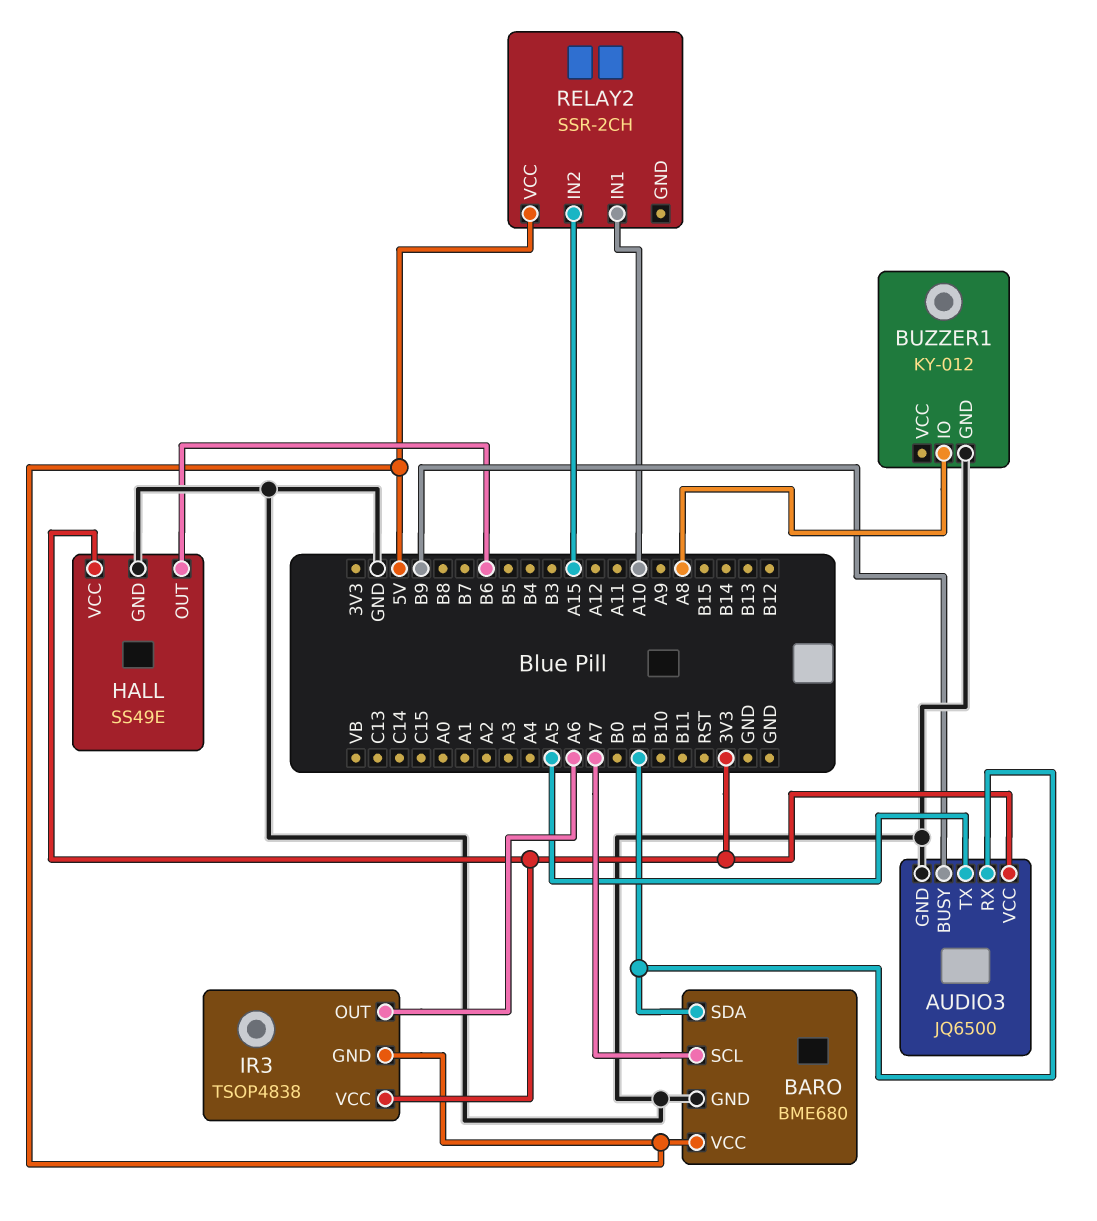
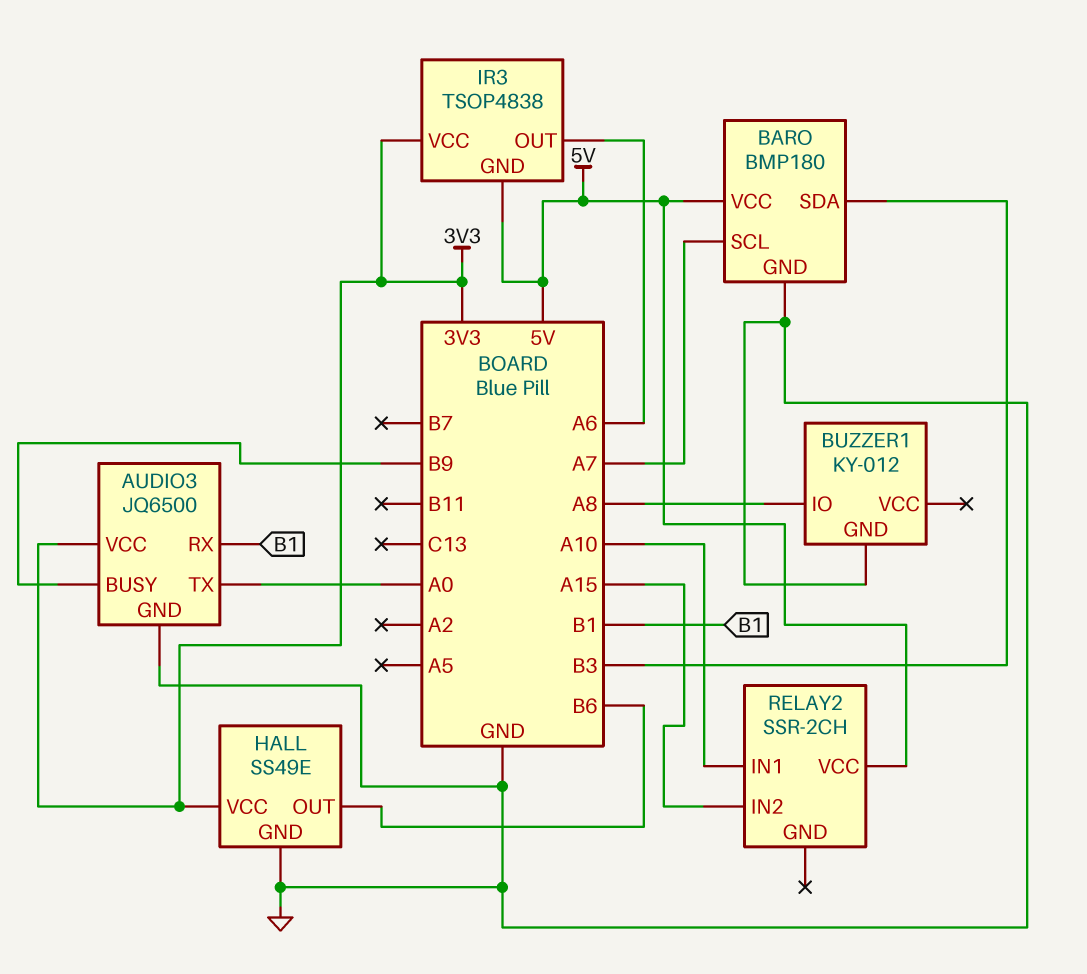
AUDIO3 pin TX: A5 -> A0
BARO: BME680 -> BMP180
BARO pin SDA: B1 -> B3

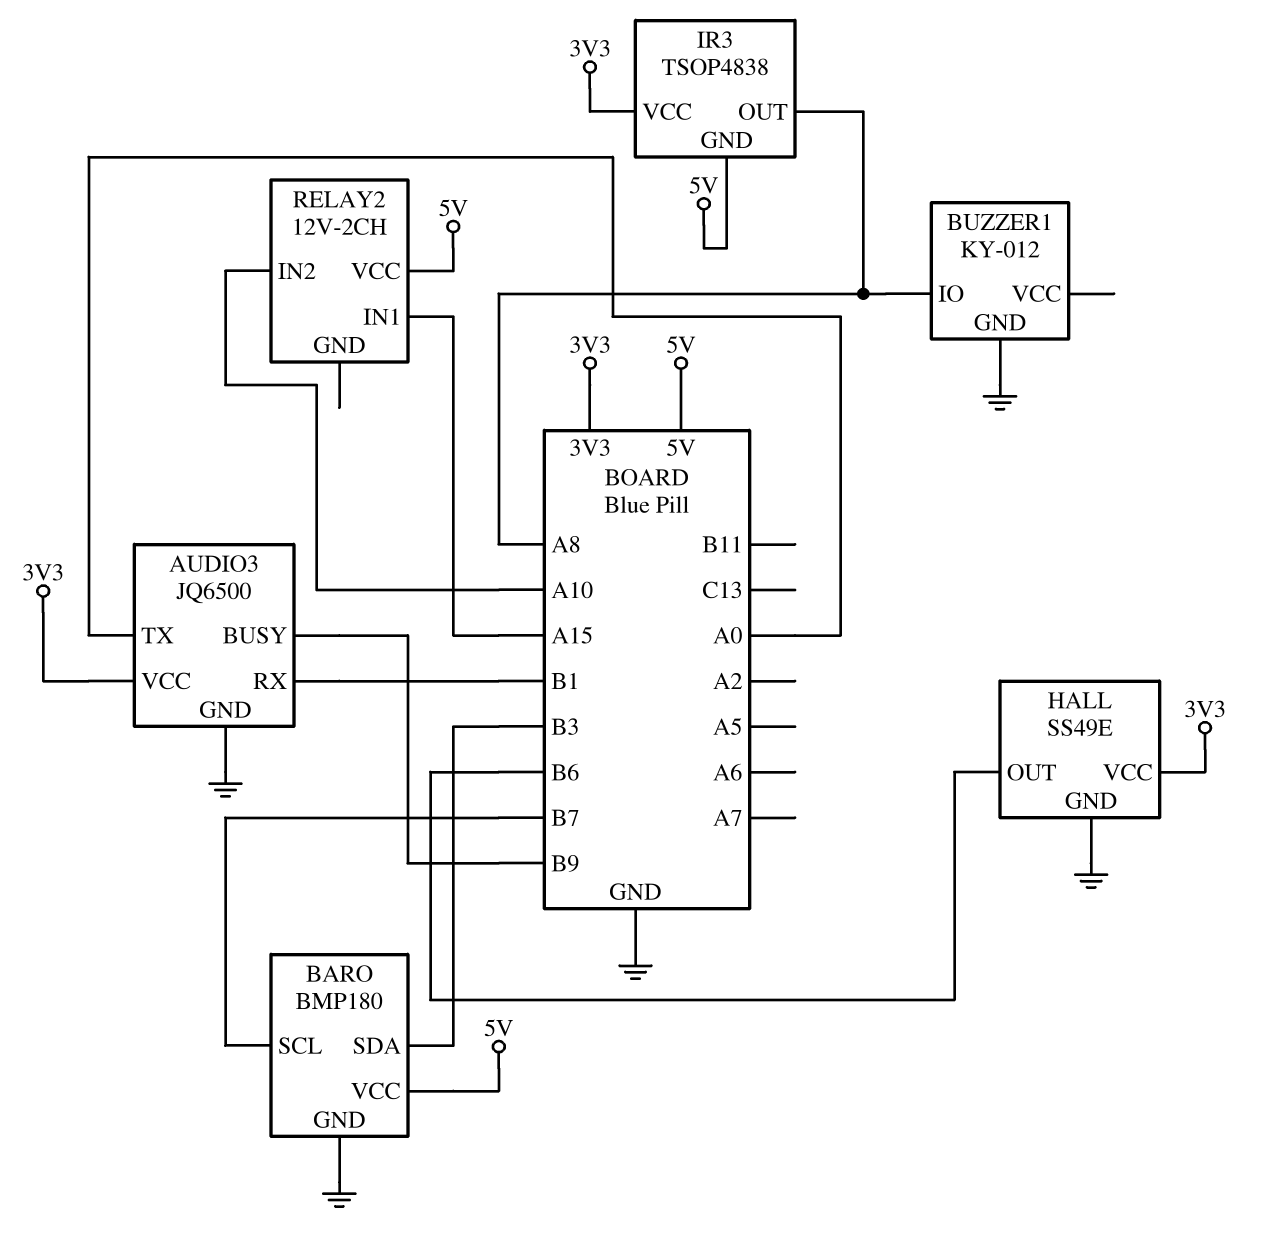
BARO pin SCL: A7 -> B7
IR3 pin OUT: A6 -> A8
RELAY2: SSR-2CH -> 12V-2CH
RELAY2 pin IN1: A10 -> A15
RELAY2 pin IN2: A15 -> A10

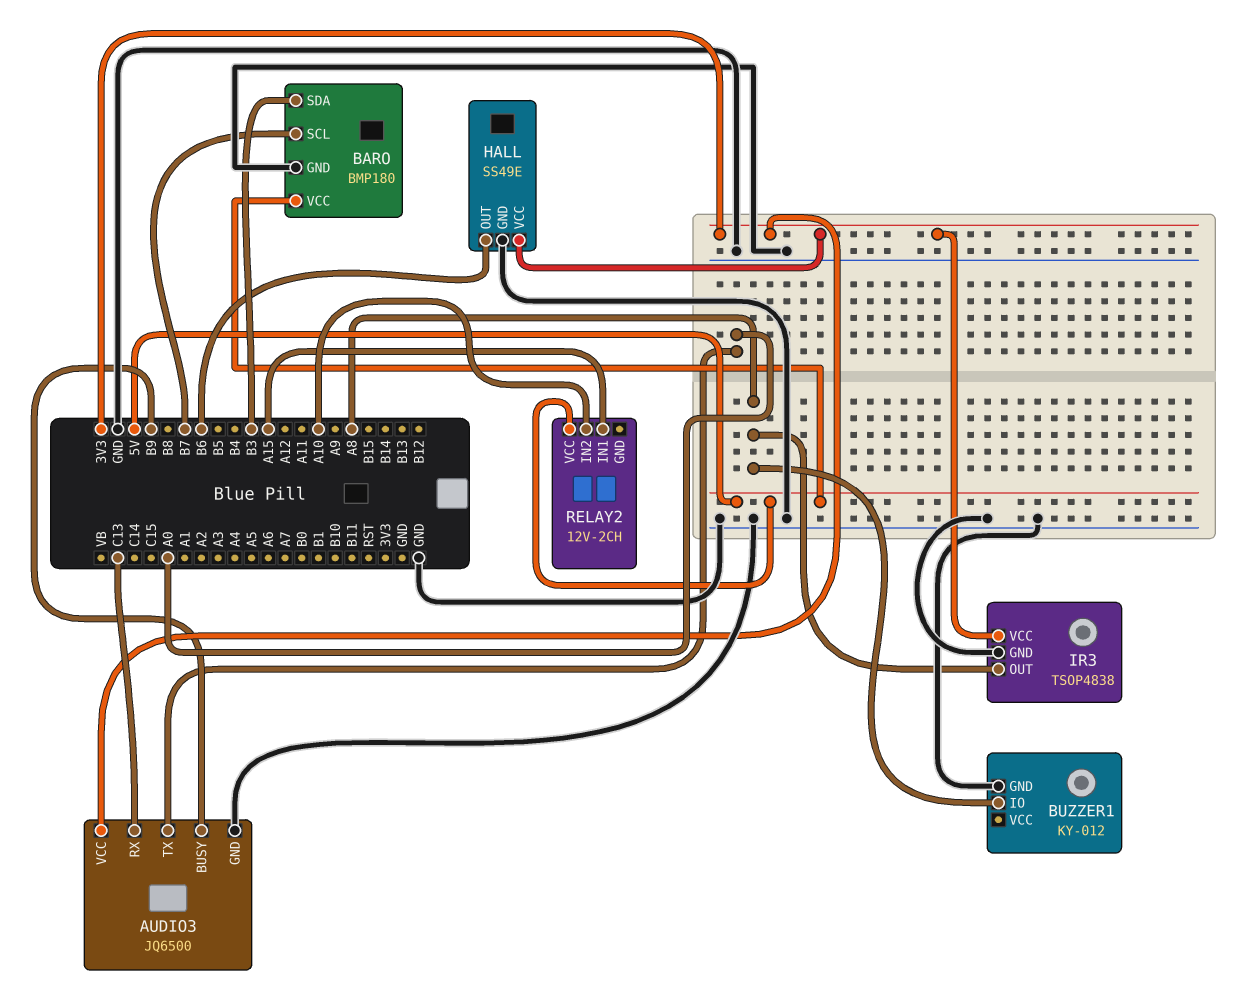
AUDIO3 pin RX: B1 -> C13
IR3 pin GND: 5V -> GND

